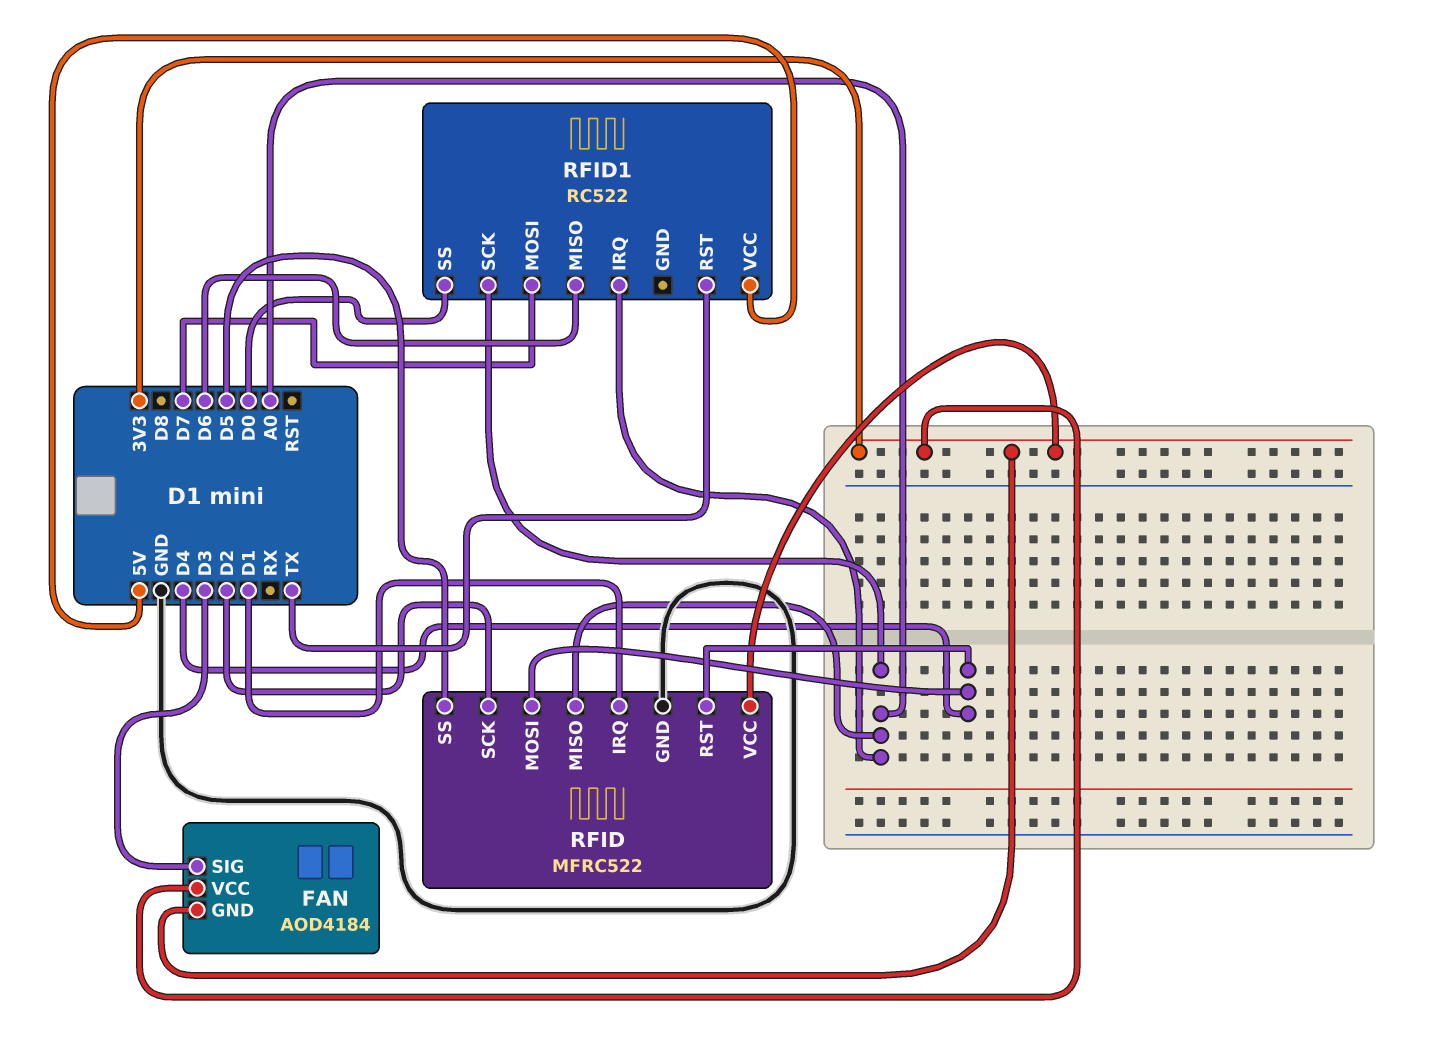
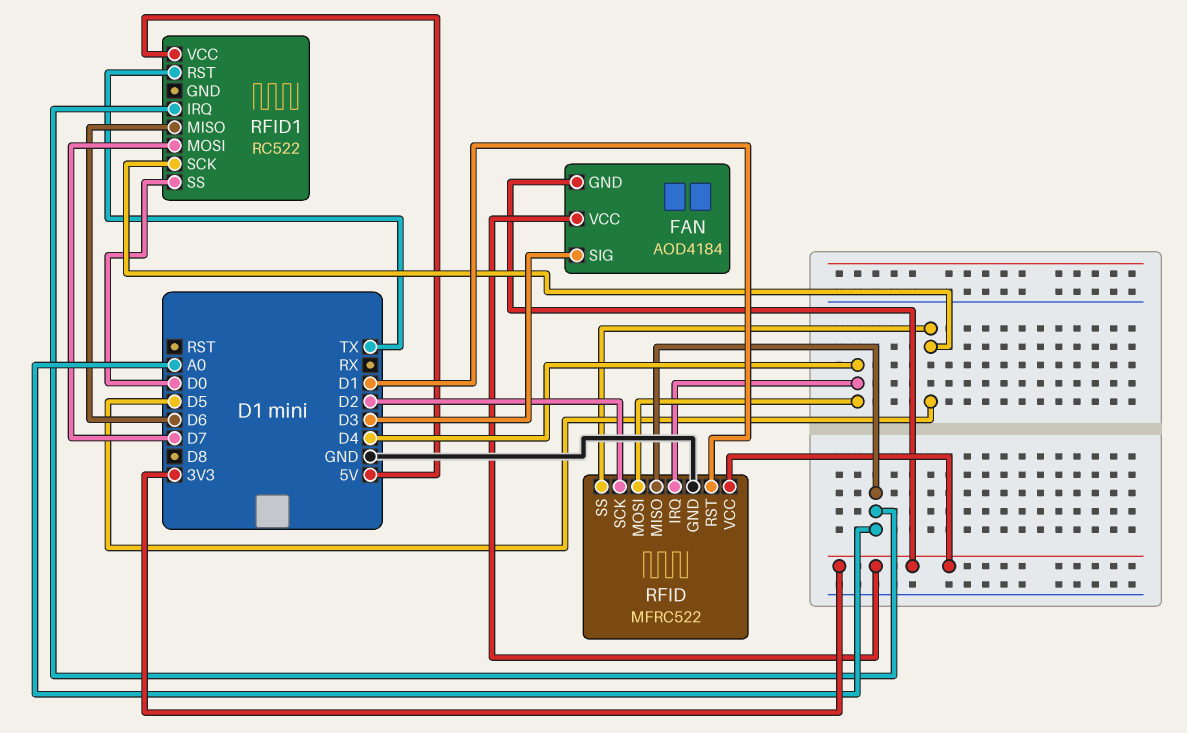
RFID pin IRQ: D1 -> D4
RFID pin RST: D4 -> D1
RFID1 pin SCK: A0 -> D5

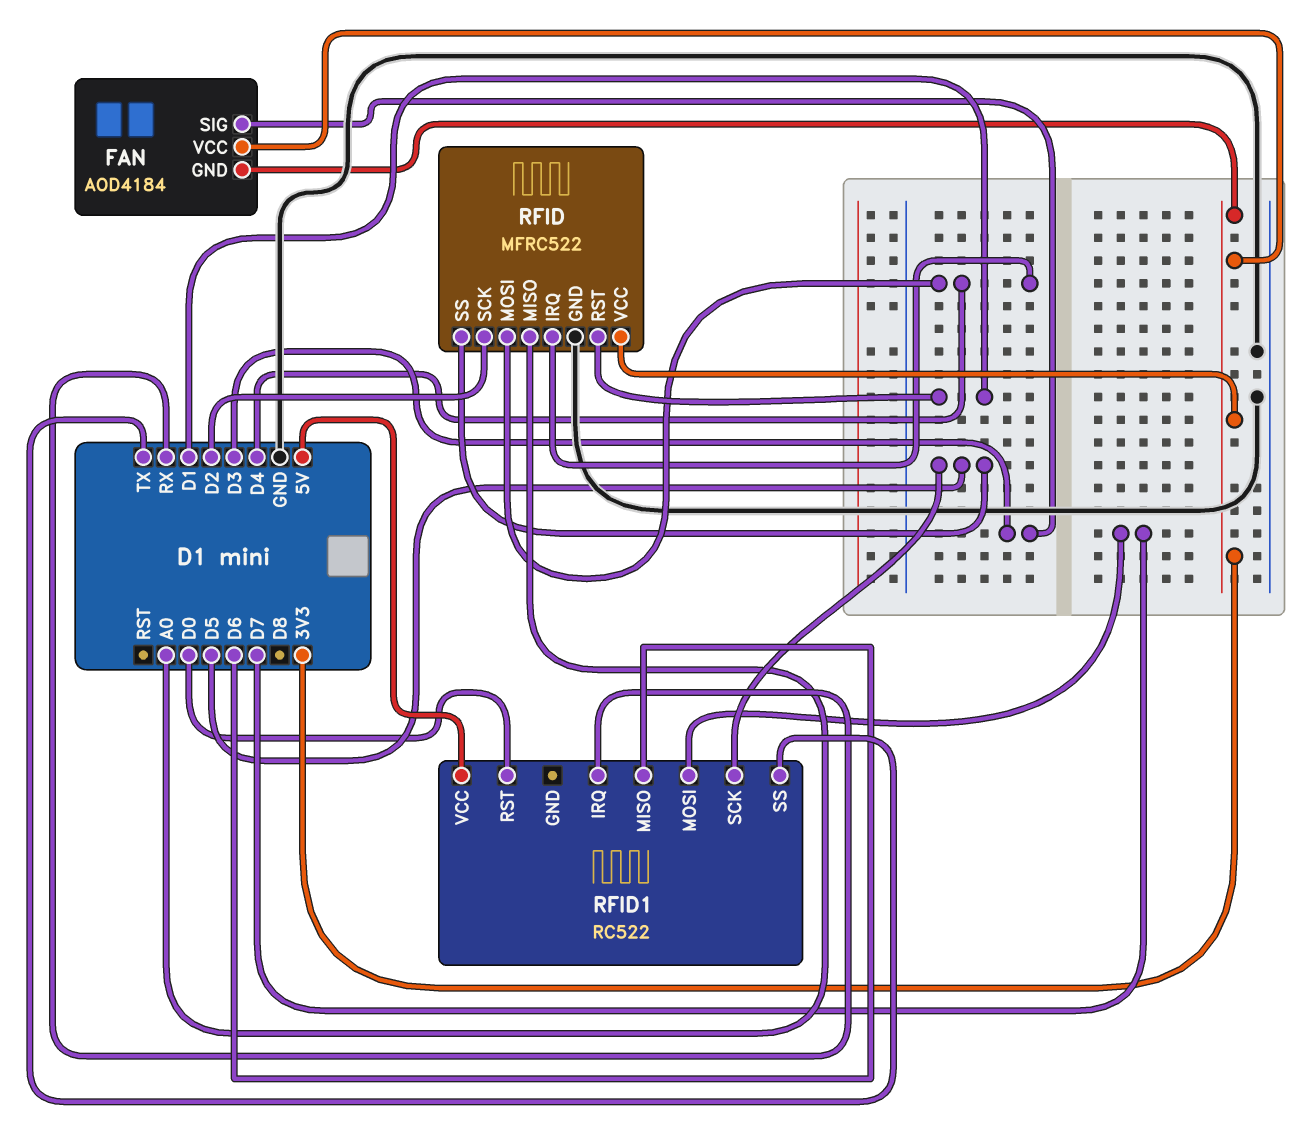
RFID1 pin IRQ: A0 -> RX
RFID1 pin RST: TX -> D0
RFID1 pin SS: D0 -> TX

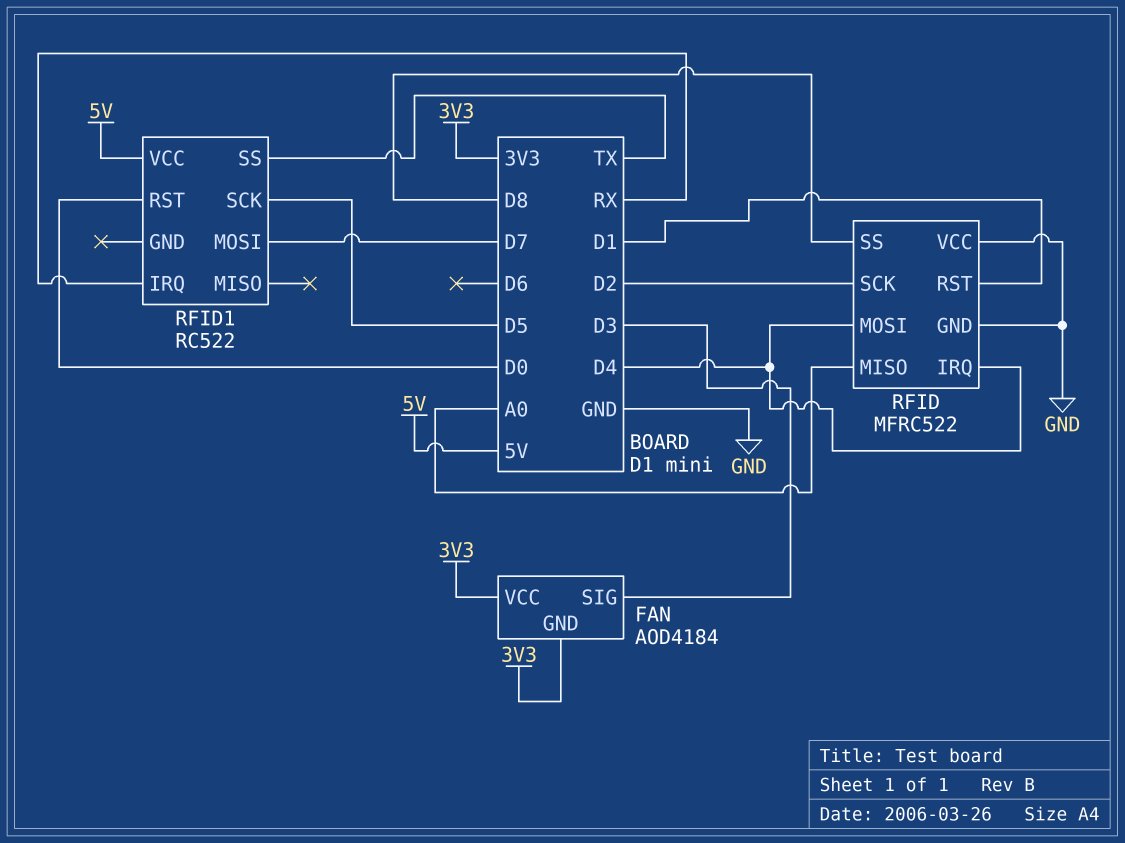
RFID pin SS: D5 -> D8
RFID pin VCC: 3V3 -> GND
RFID1 pin MISO: D6 -> none

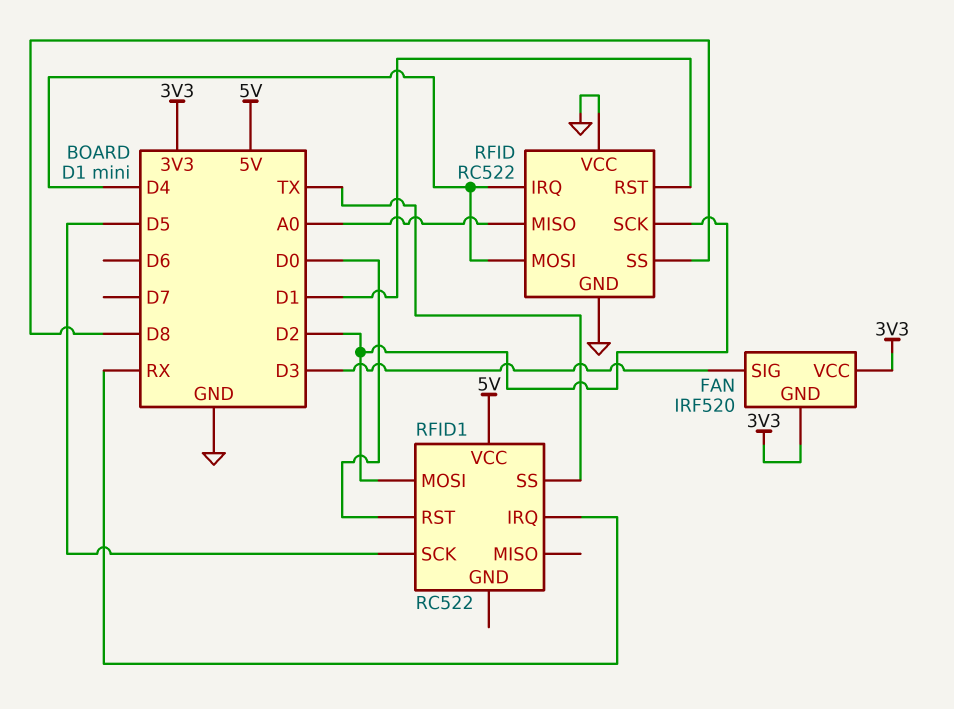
FAN: AOD4184 -> IRF520
RFID: MFRC522 -> RC522
RFID1 pin MOSI: D7 -> D2

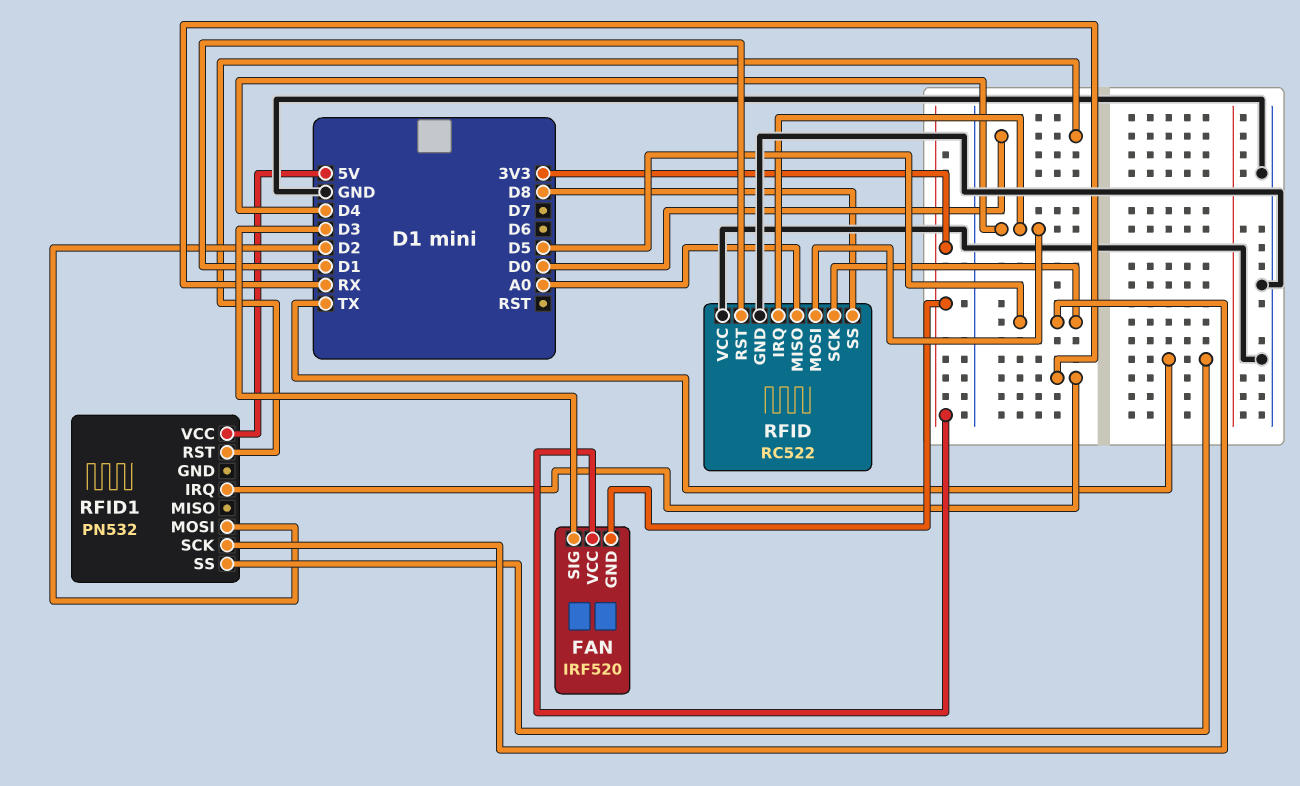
RFID pin SCK: D2 -> D5
RFID1: RC522 -> PN532

